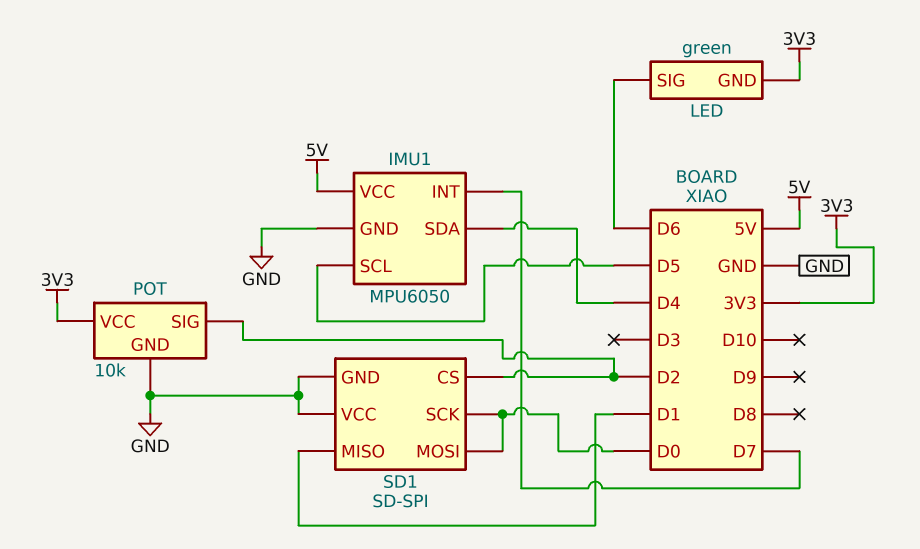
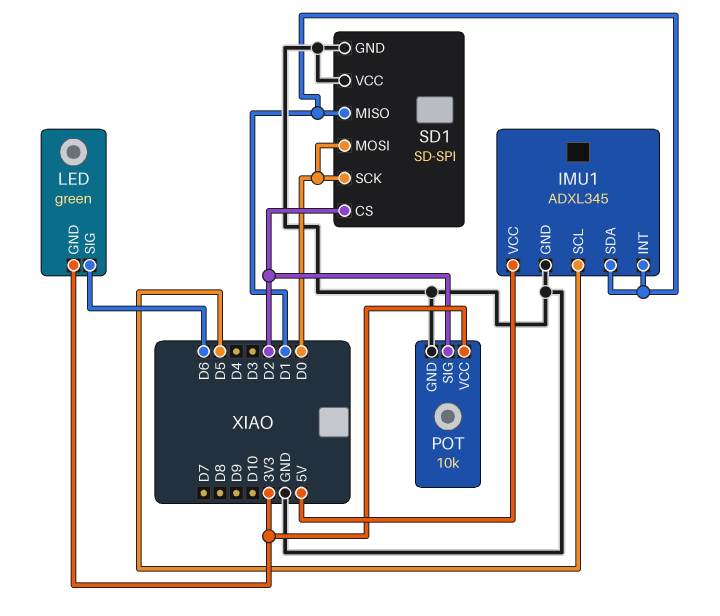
IMU1: MPU6050 -> ADXL345
IMU1 pin INT: D7 -> D1
IMU1 pin SDA: D4 -> D1

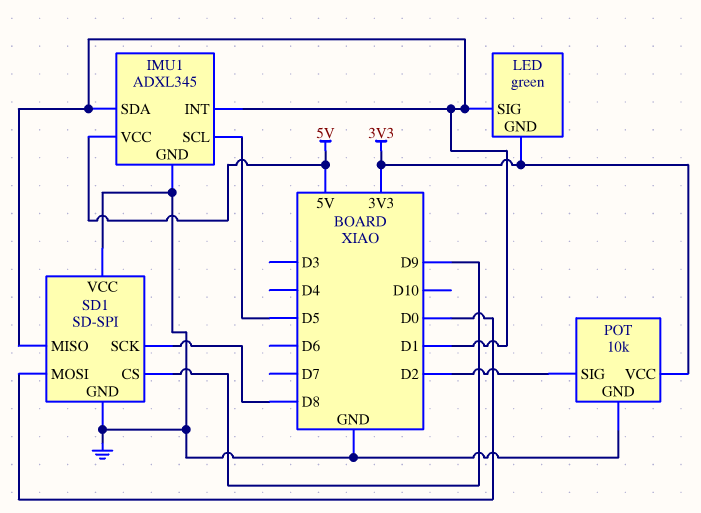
LED pin SIG: D6 -> D1
SD1 pin CS: D2 -> D9
SD1 pin SCK: D0 -> D8

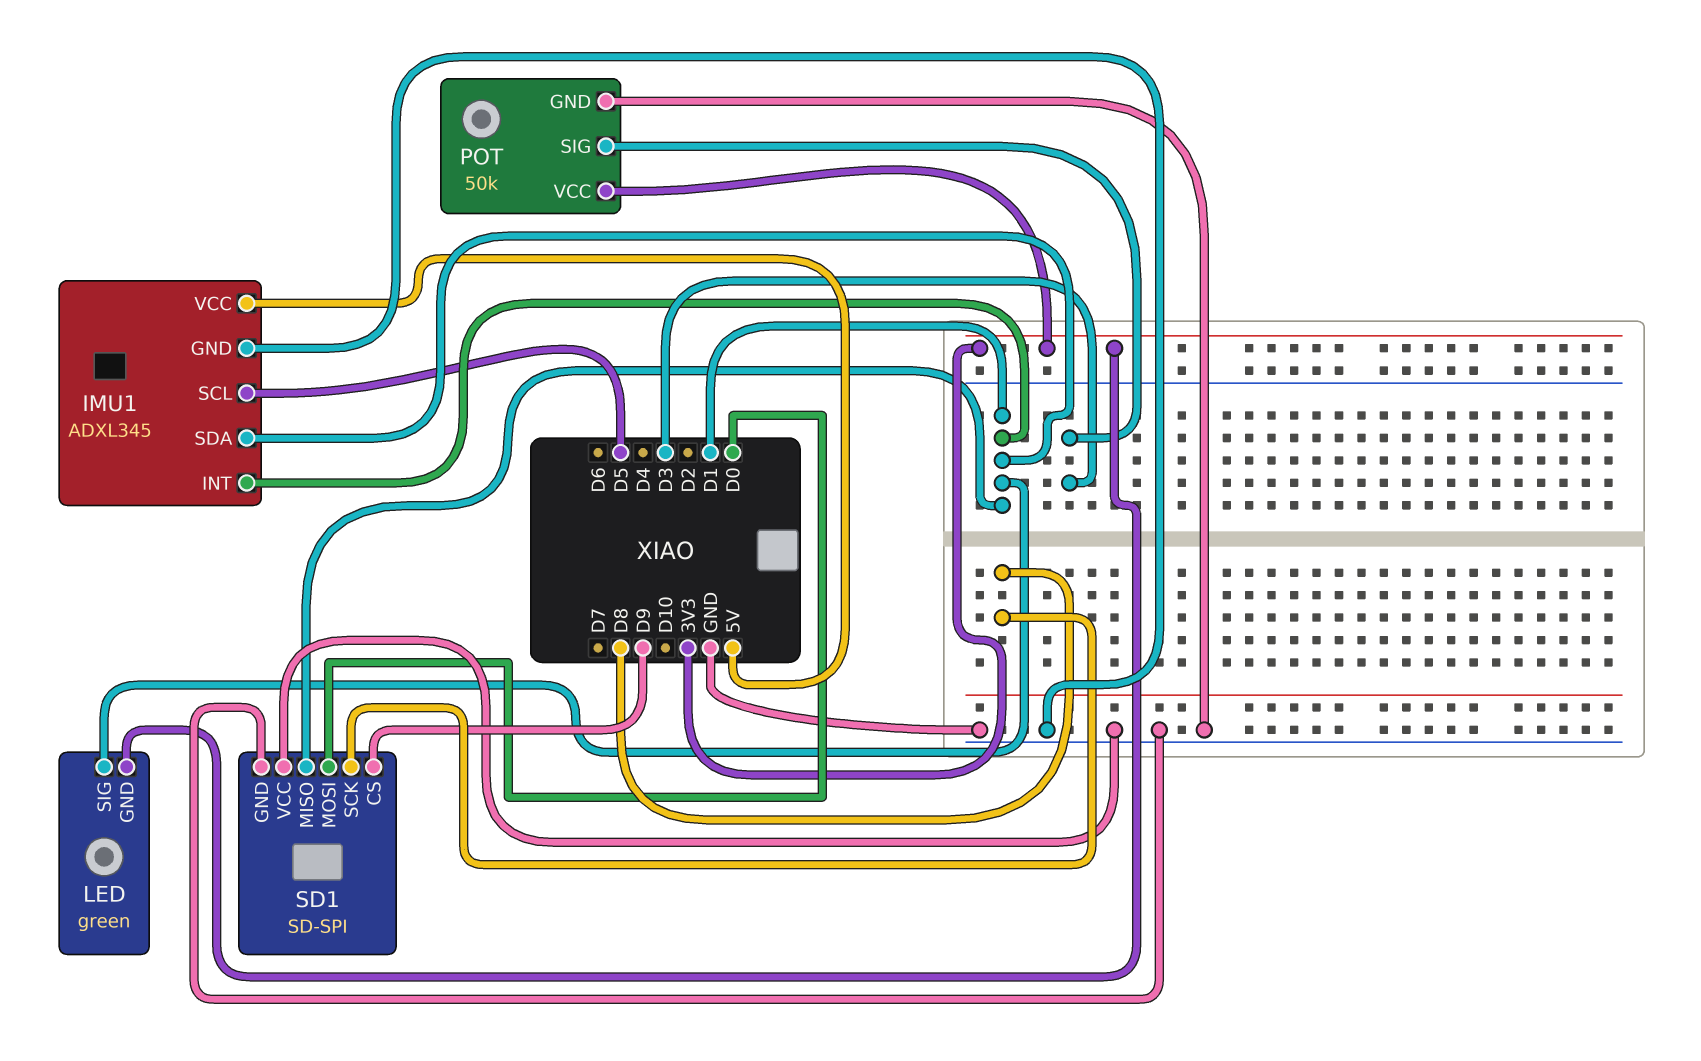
POT: 10k -> 50k
POT pin SIG: D2 -> D3

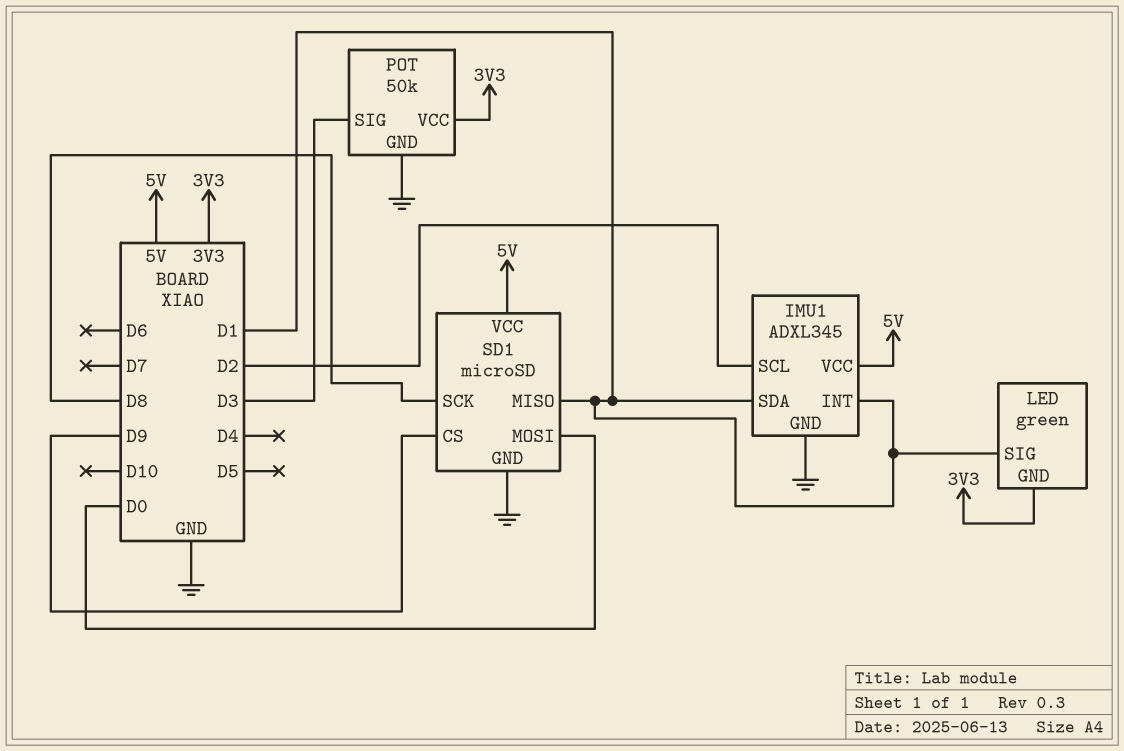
IMU1 pin SCL: D5 -> D2
SD1: SD-SPI -> microSD
SD1 pin VCC: GND -> 5V

